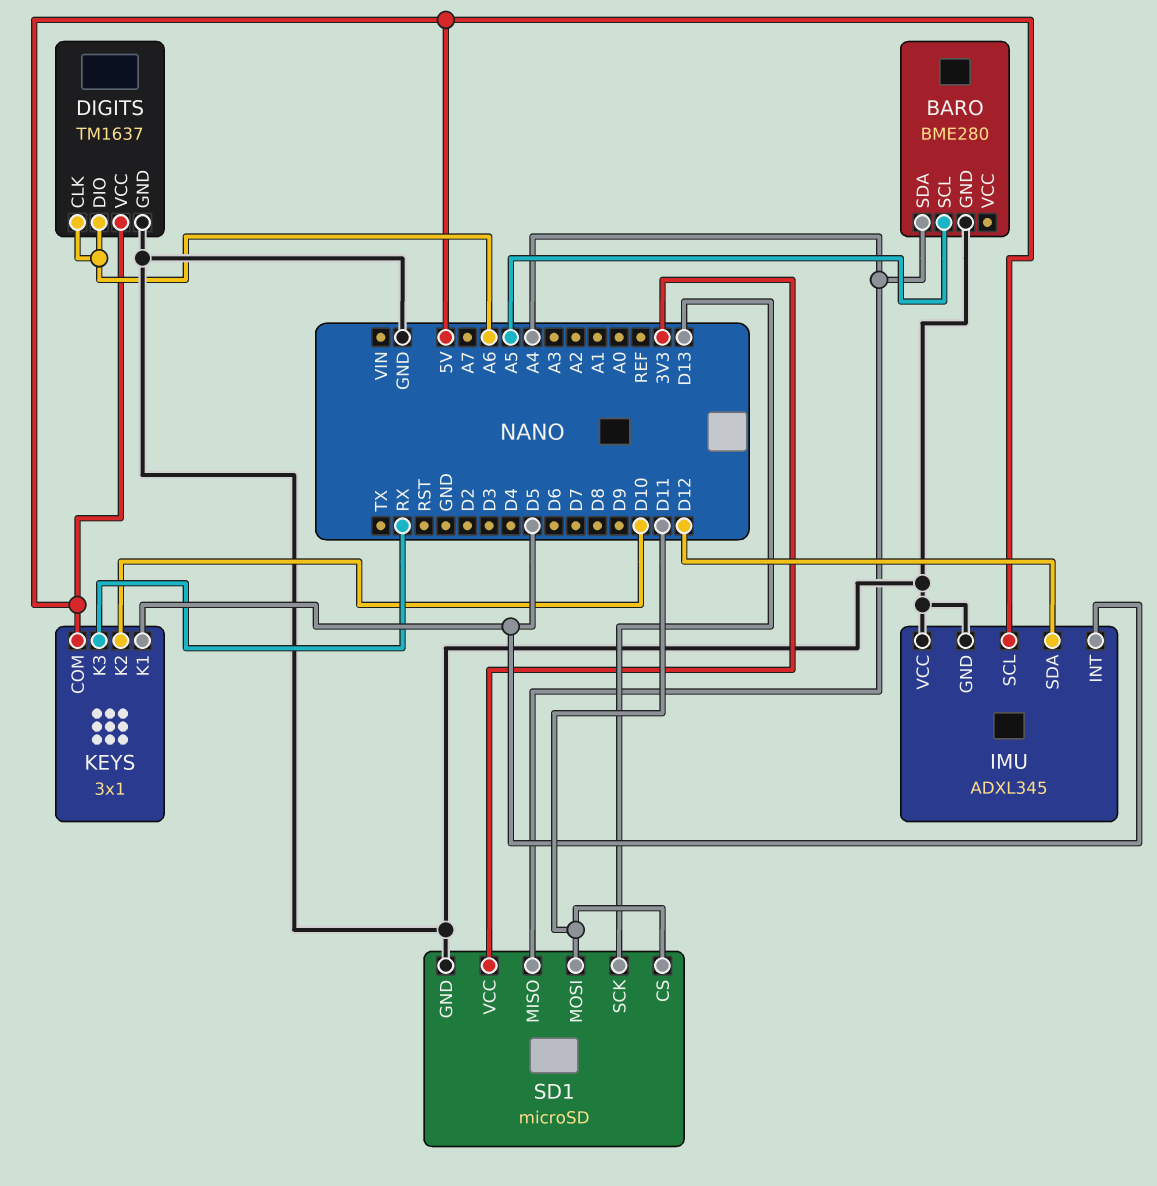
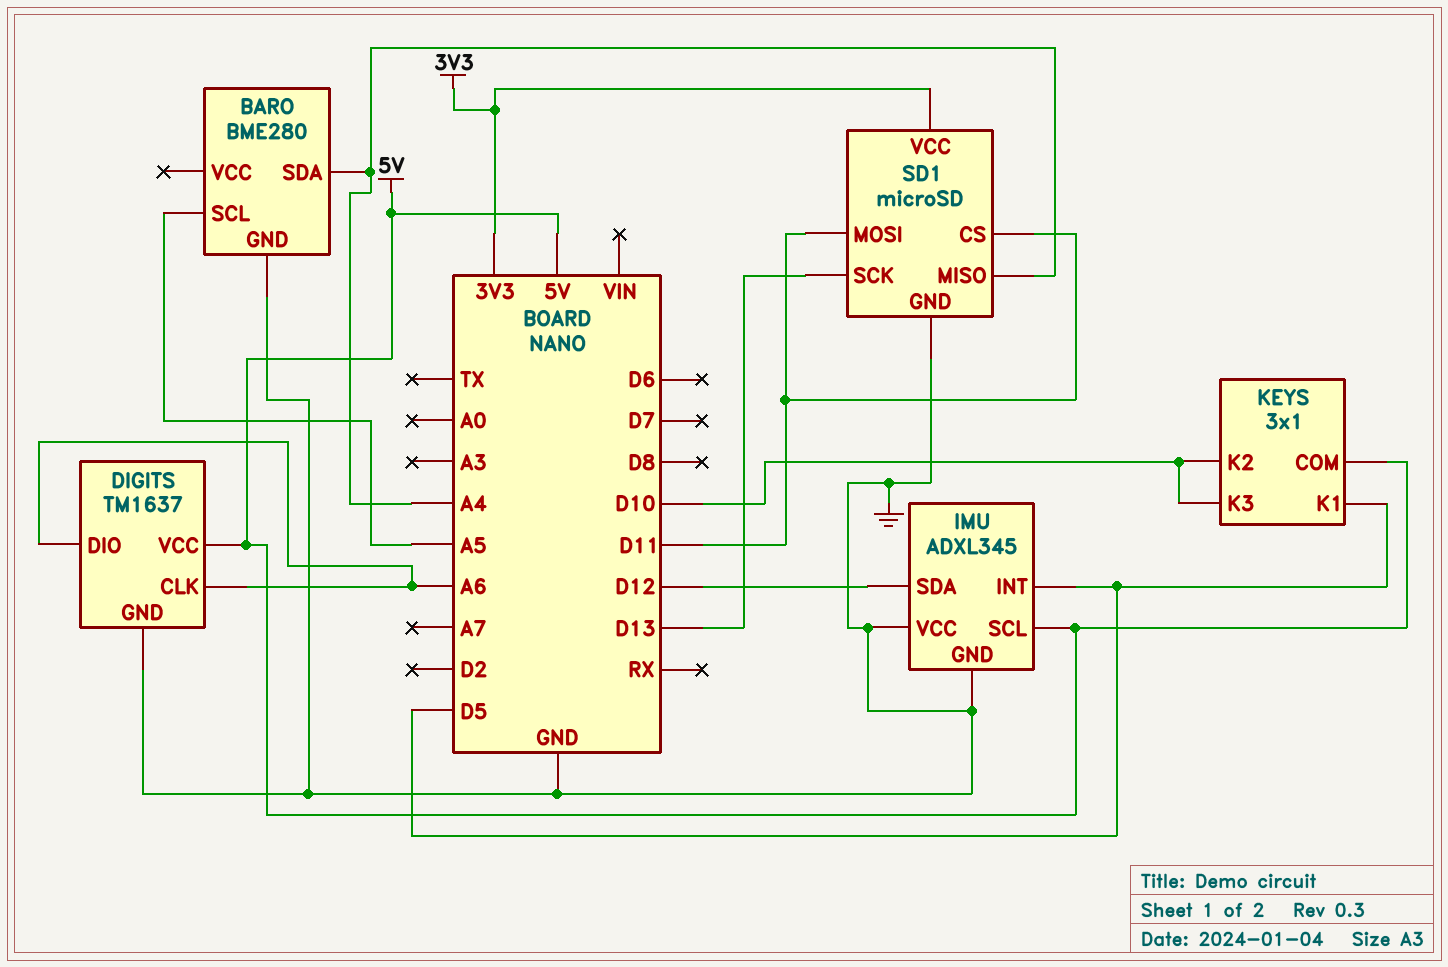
KEYS pin K3: RX -> D10

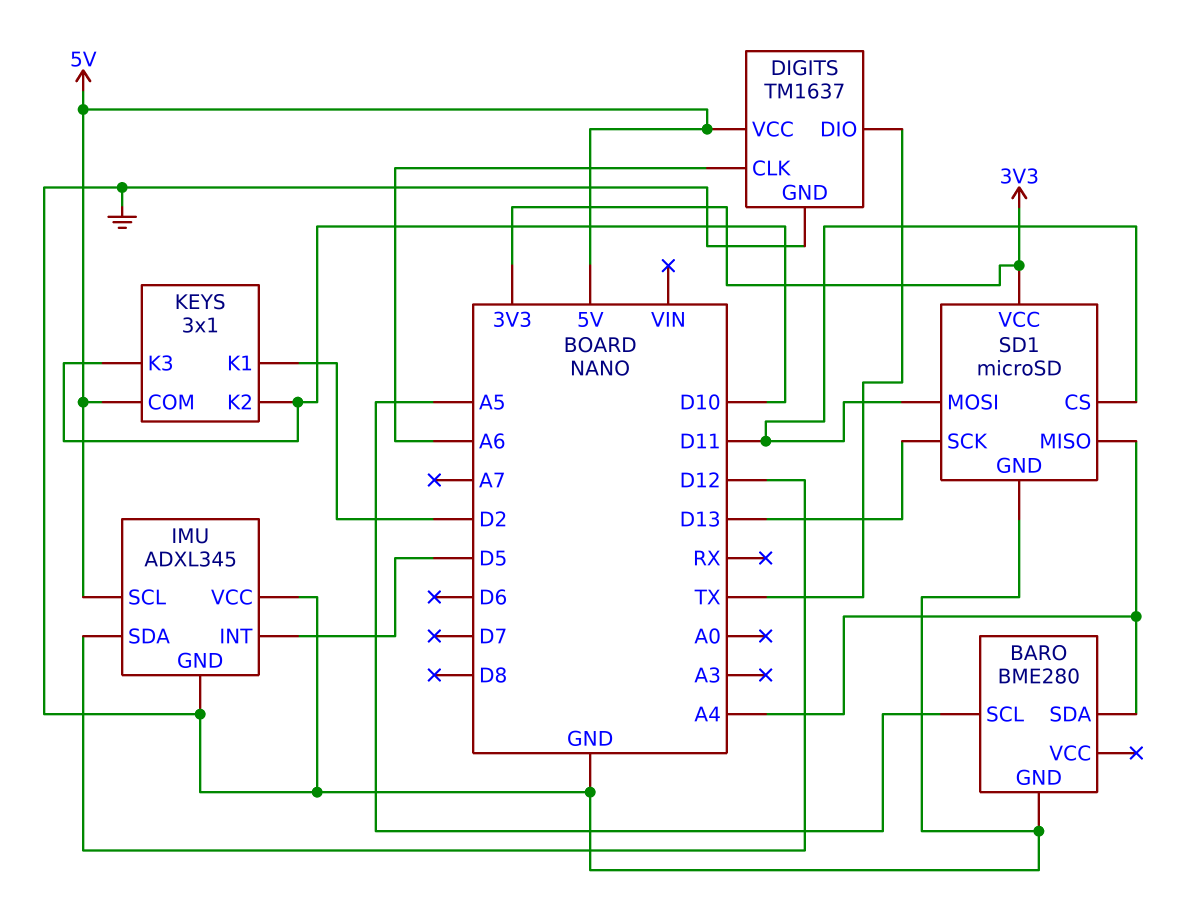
DIGITS pin DIO: A6 -> TX
KEYS pin K1: D5 -> D2

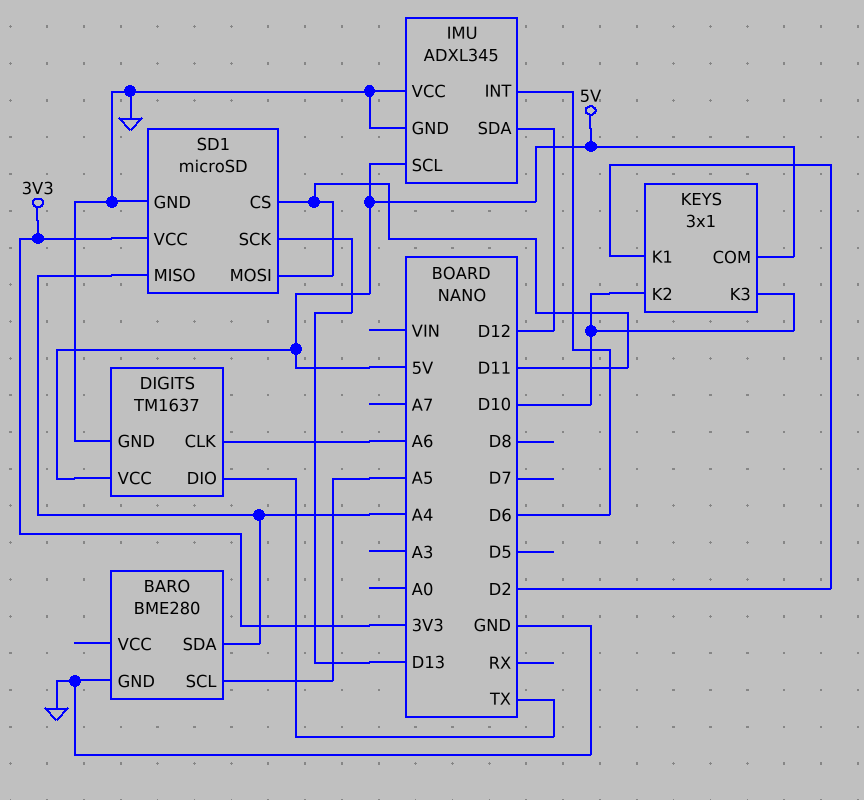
IMU pin INT: D5 -> D6

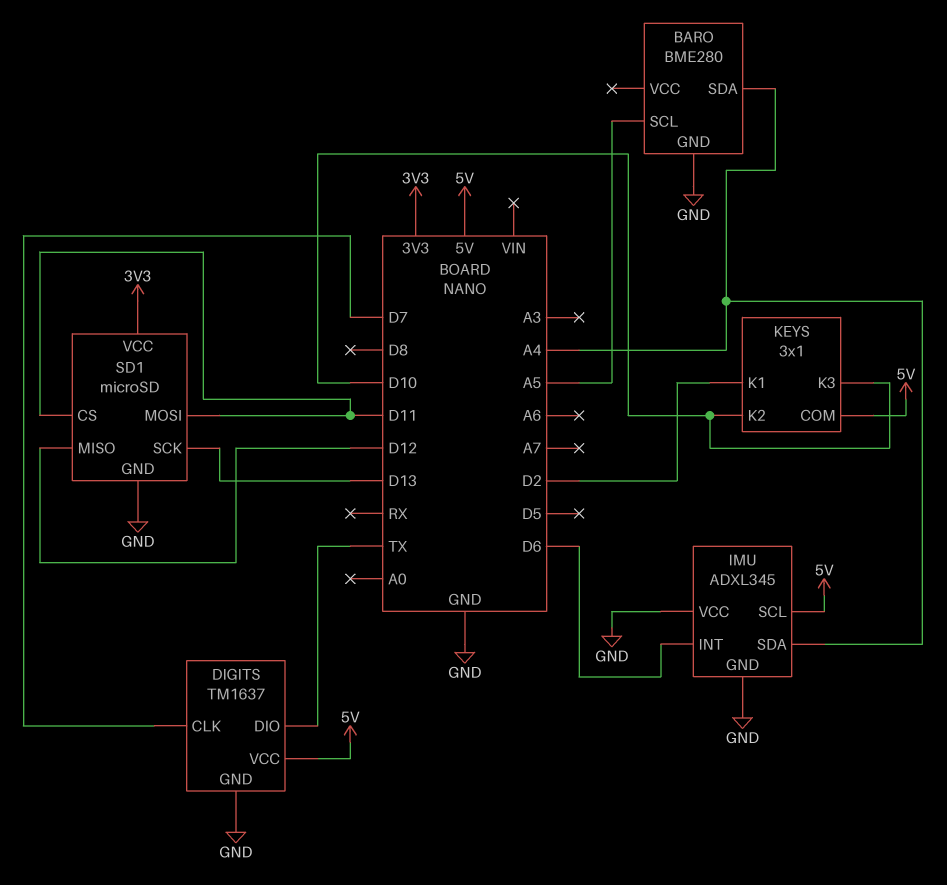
DIGITS pin CLK: A6 -> D7
IMU pin SDA: D12 -> A4
SD1 pin MISO: A4 -> D12

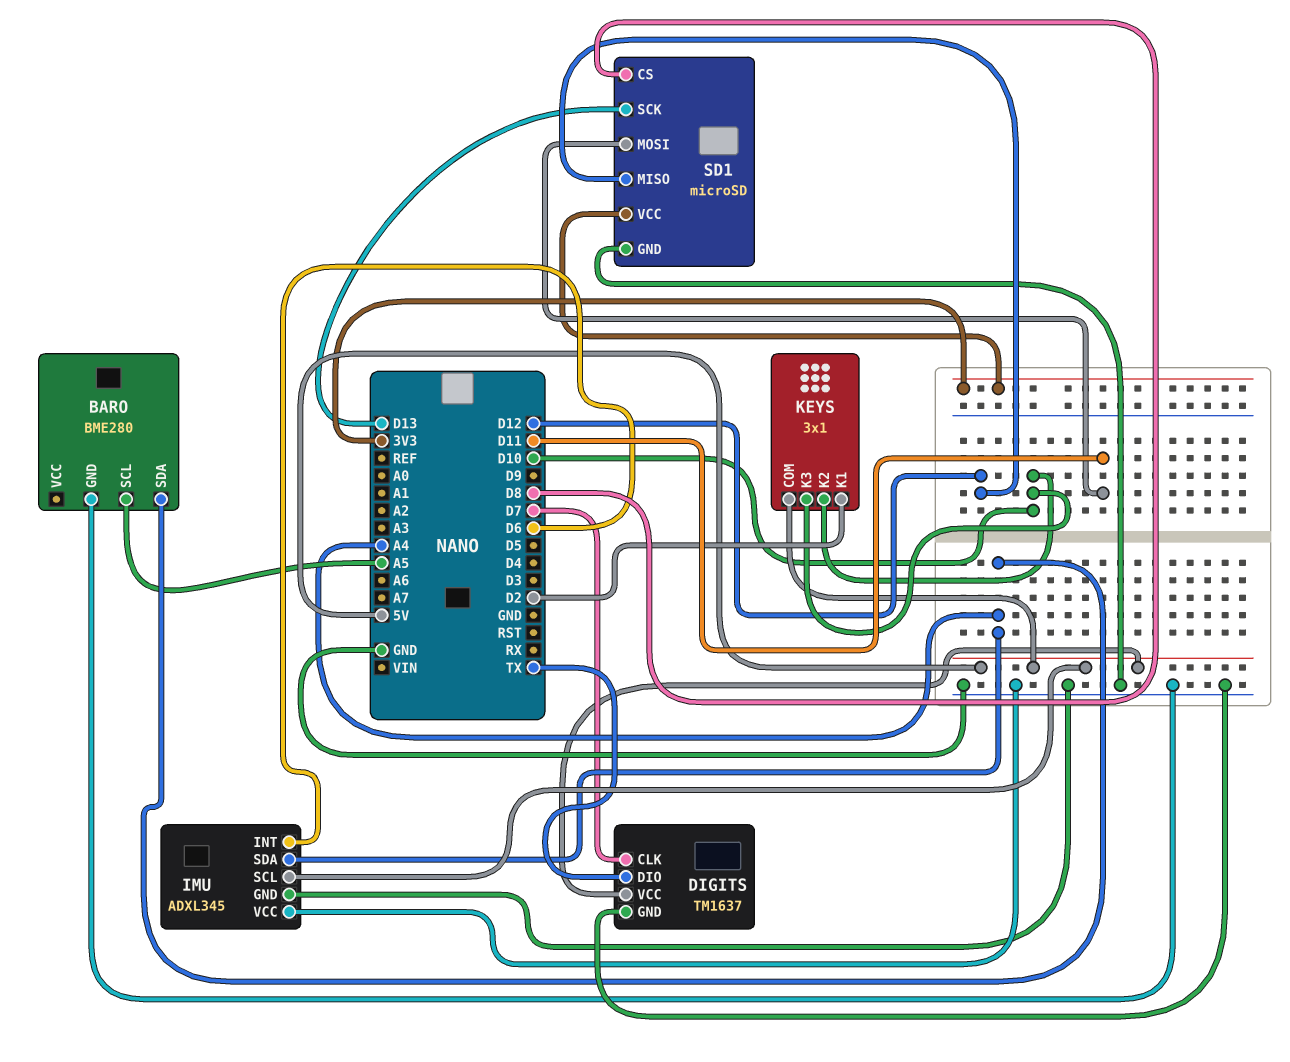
SD1 pin CS: D11 -> D8

